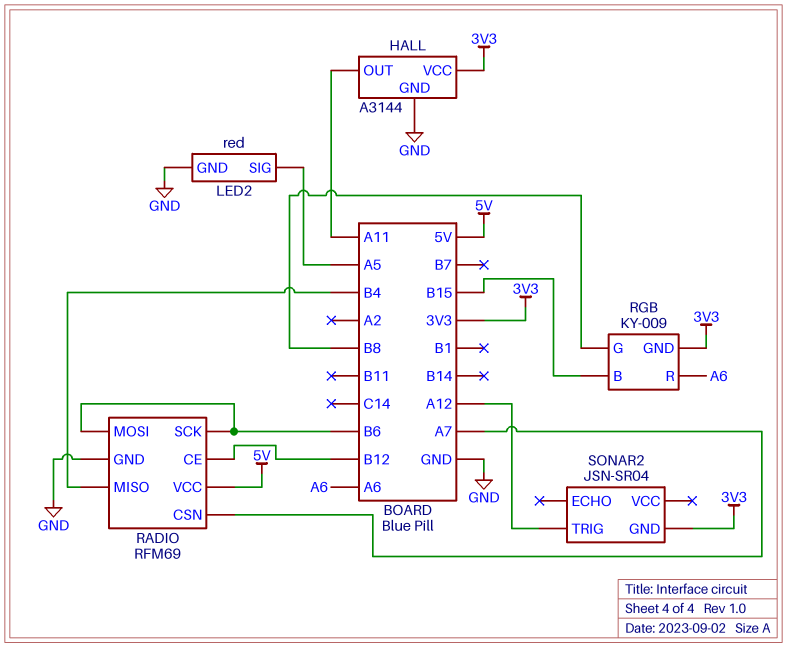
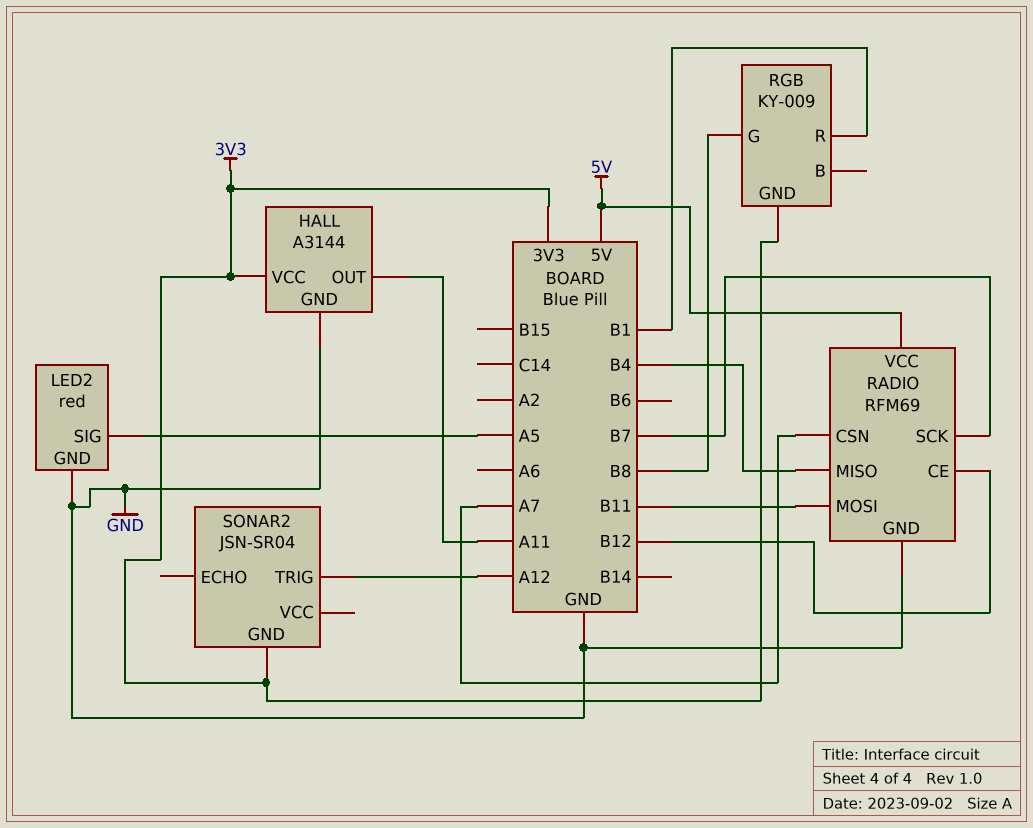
RADIO pin MOSI: B6 -> B11
RADIO pin SCK: B6 -> B7
RGB pin B: B15 -> none
RGB pin R: A6 -> B1

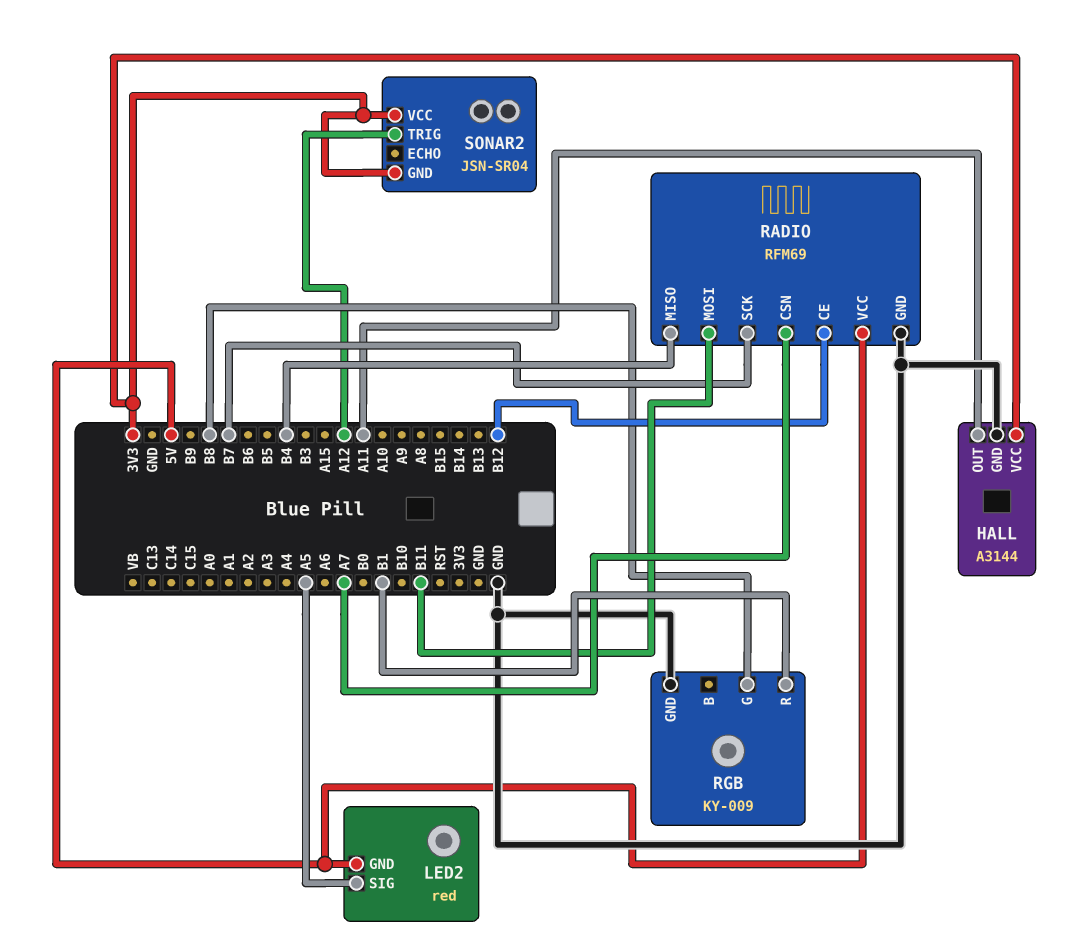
LED2 pin GND: GND -> 5V
RGB pin GND: 3V3 -> GND
SONAR2 pin VCC: none -> 3V3

